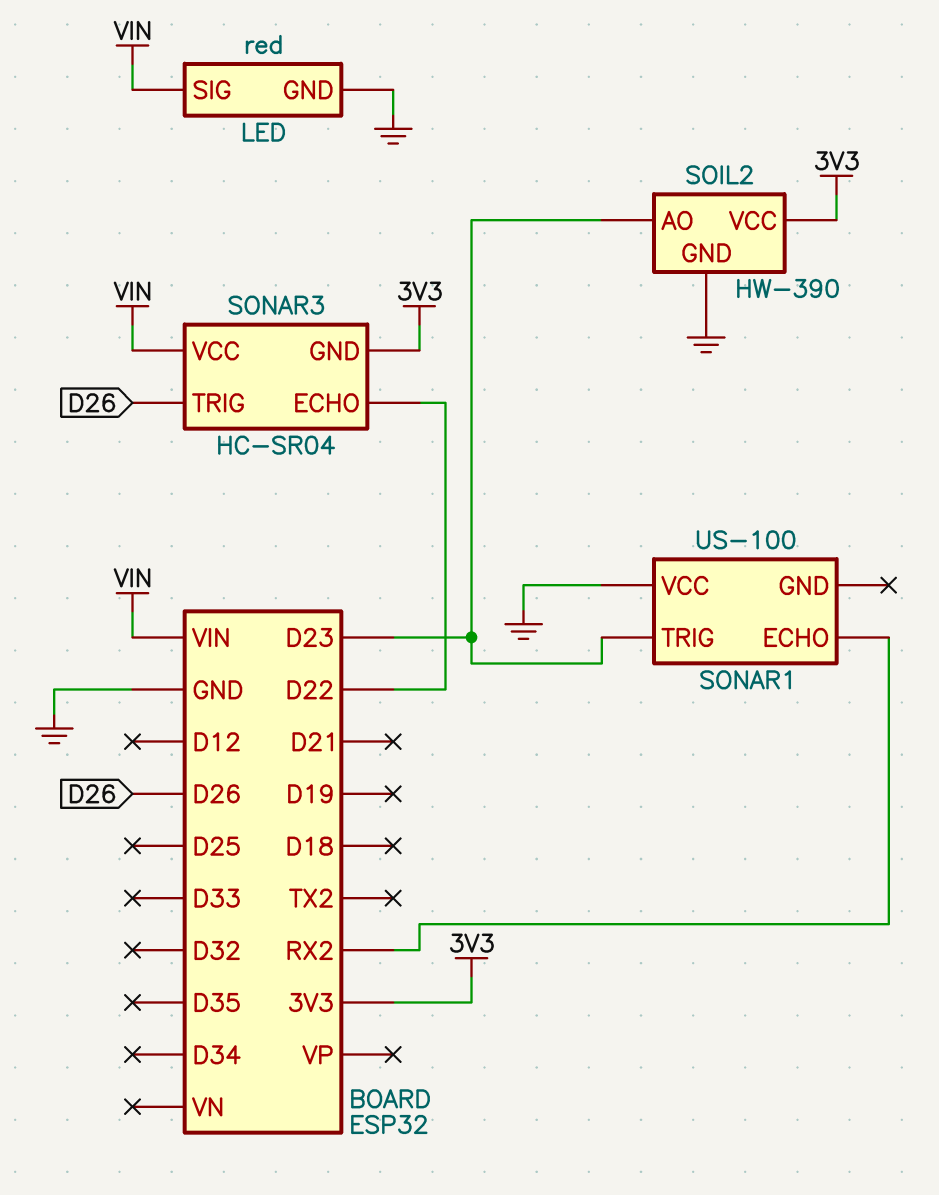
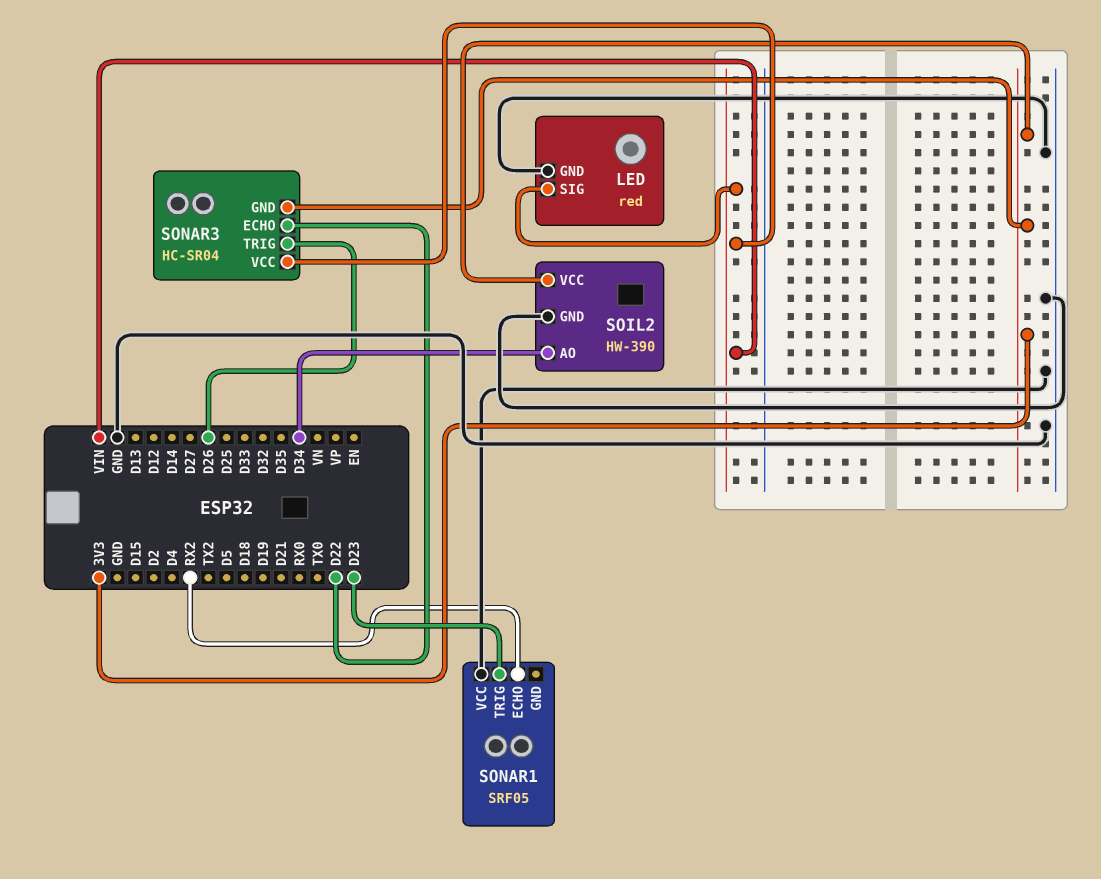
SOIL2 pin AO: D23 -> D34
SONAR1: US-100 -> SRF05

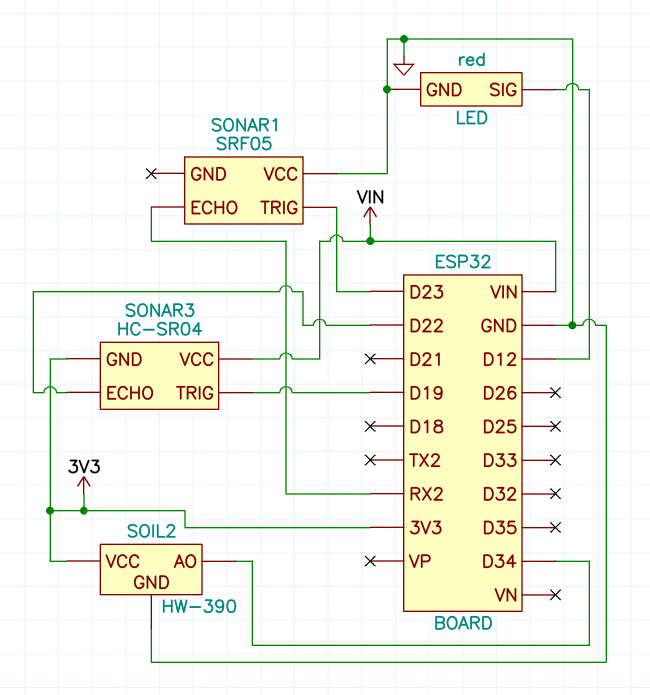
LED pin SIG: VIN -> D12
SONAR3 pin TRIG: D26 -> D19

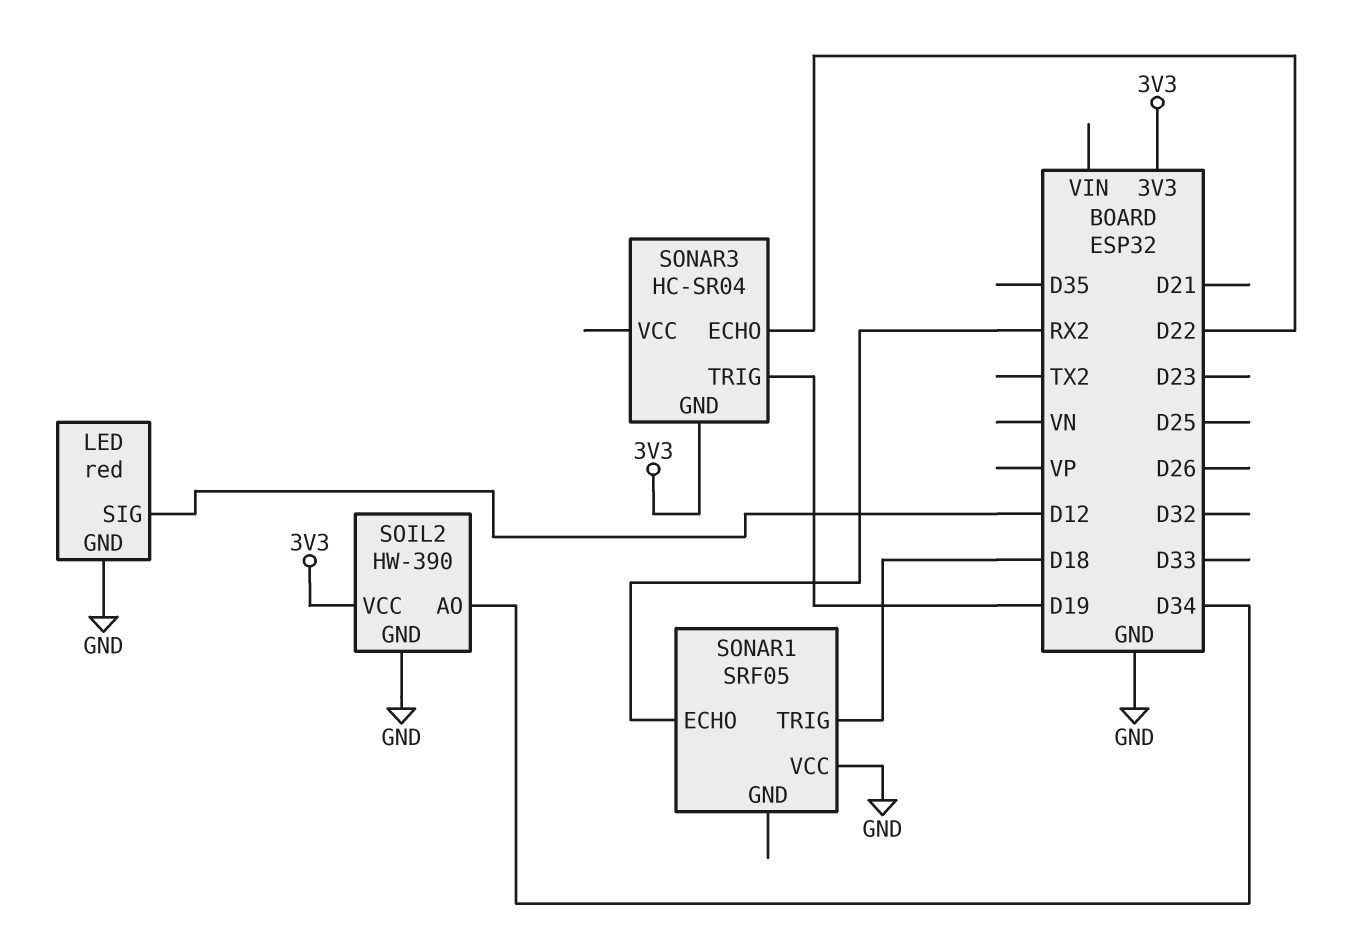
SONAR1 pin TRIG: D23 -> D18
SONAR3 pin VCC: VIN -> none

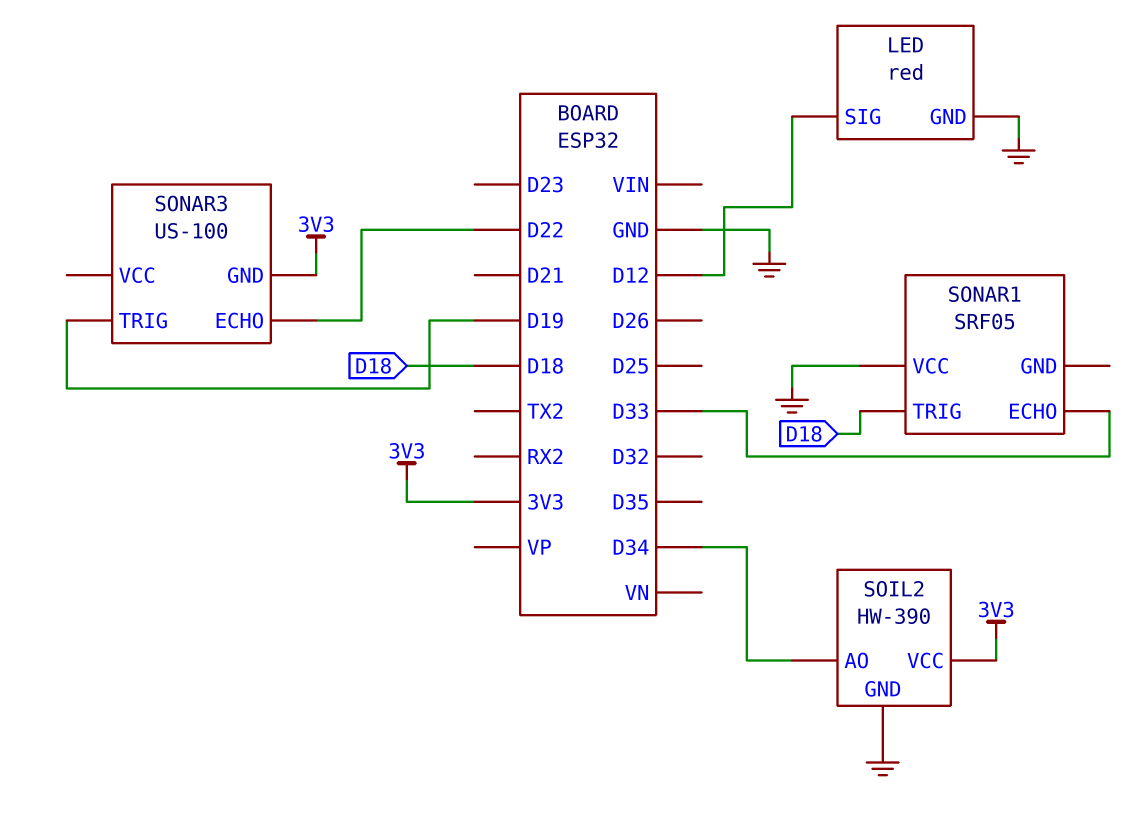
SONAR1 pin ECHO: RX2 -> D33
SONAR3: HC-SR04 -> US-100

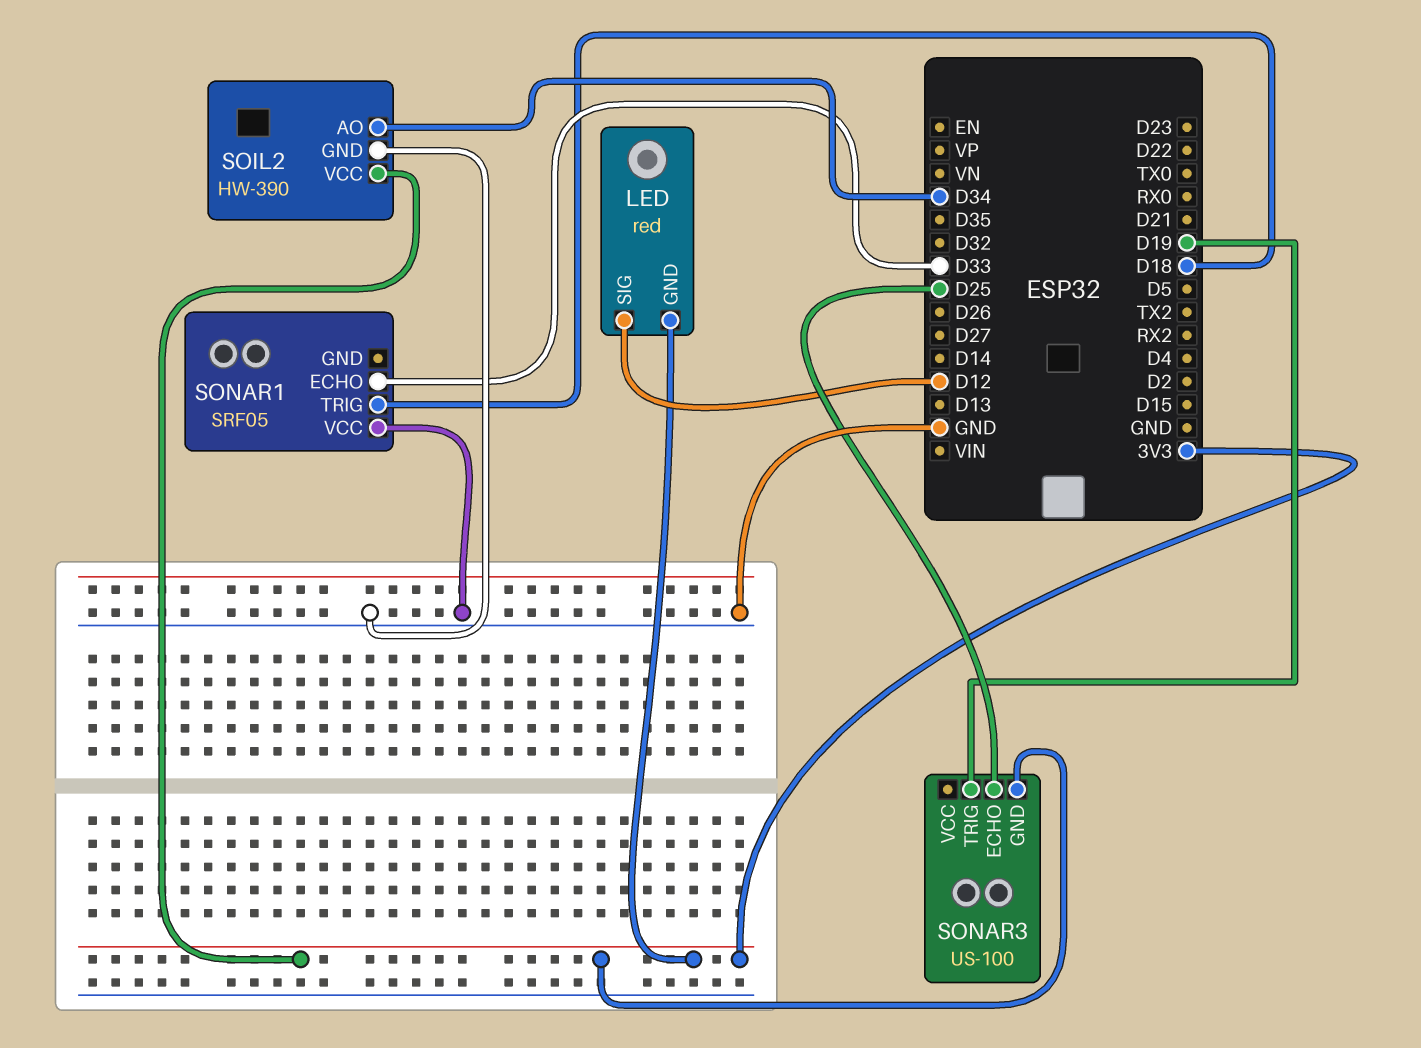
LED pin GND: GND -> 3V3
SONAR3 pin ECHO: D22 -> D25

